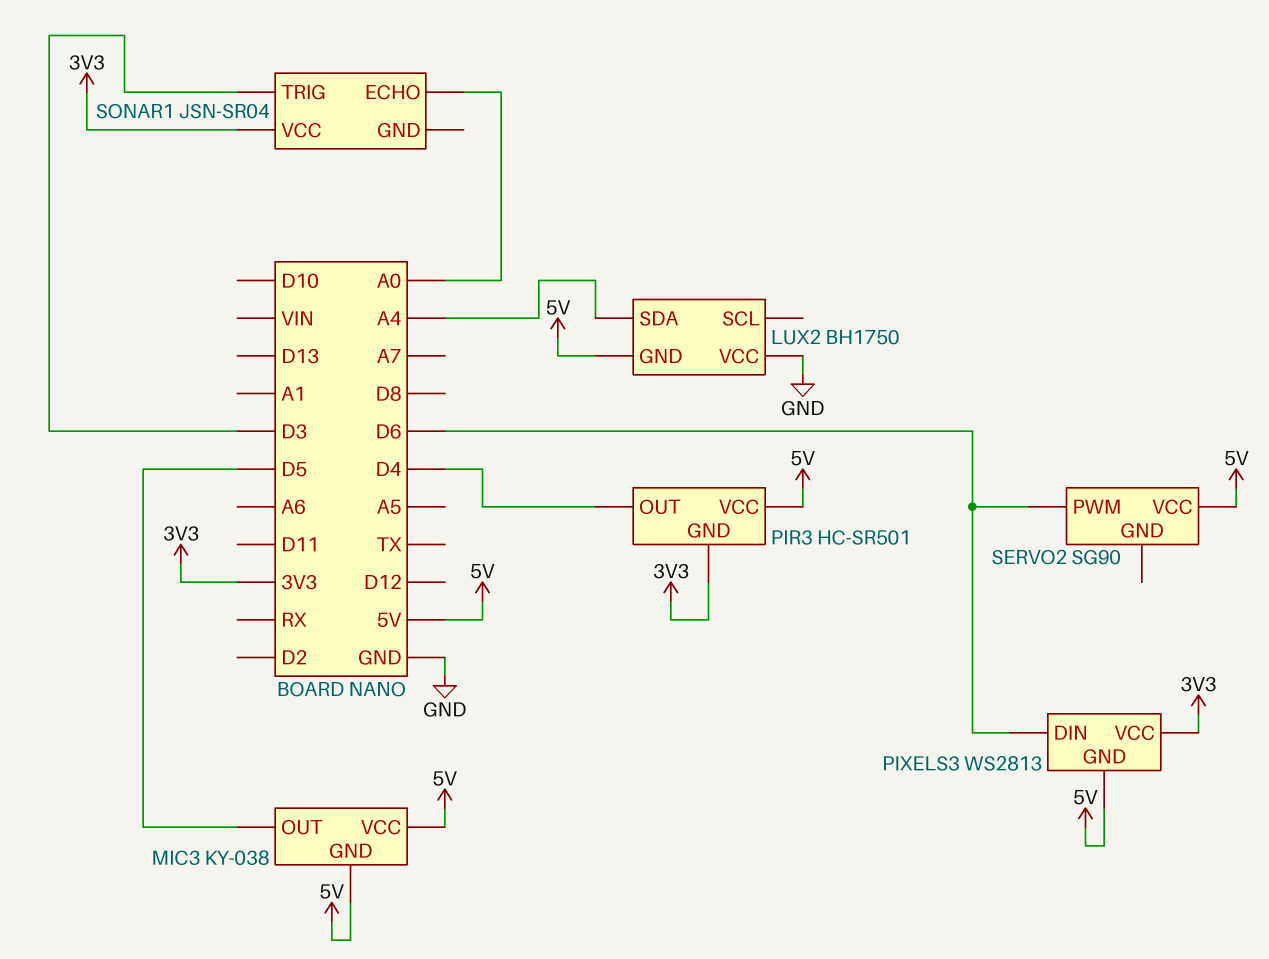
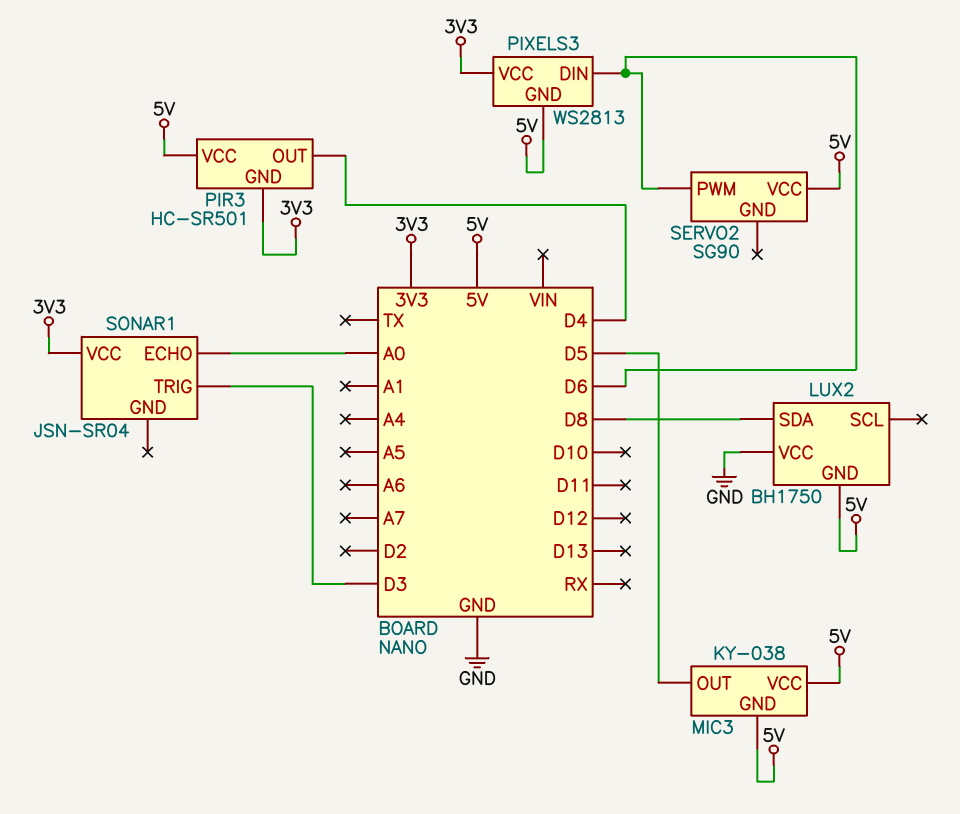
LUX2 pin SDA: A4 -> D8

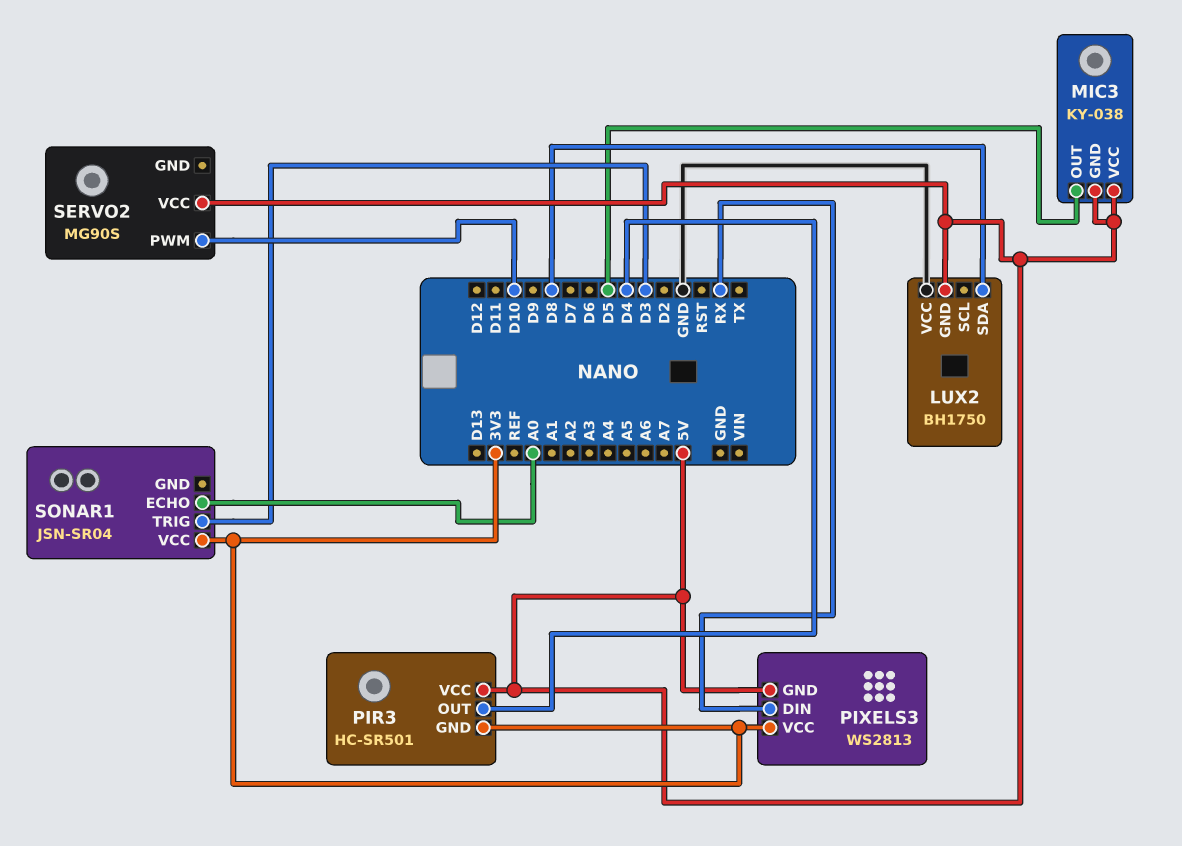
PIXELS3 pin DIN: D6 -> RX
SERVO2: SG90 -> MG90S
SERVO2 pin PWM: D6 -> D10

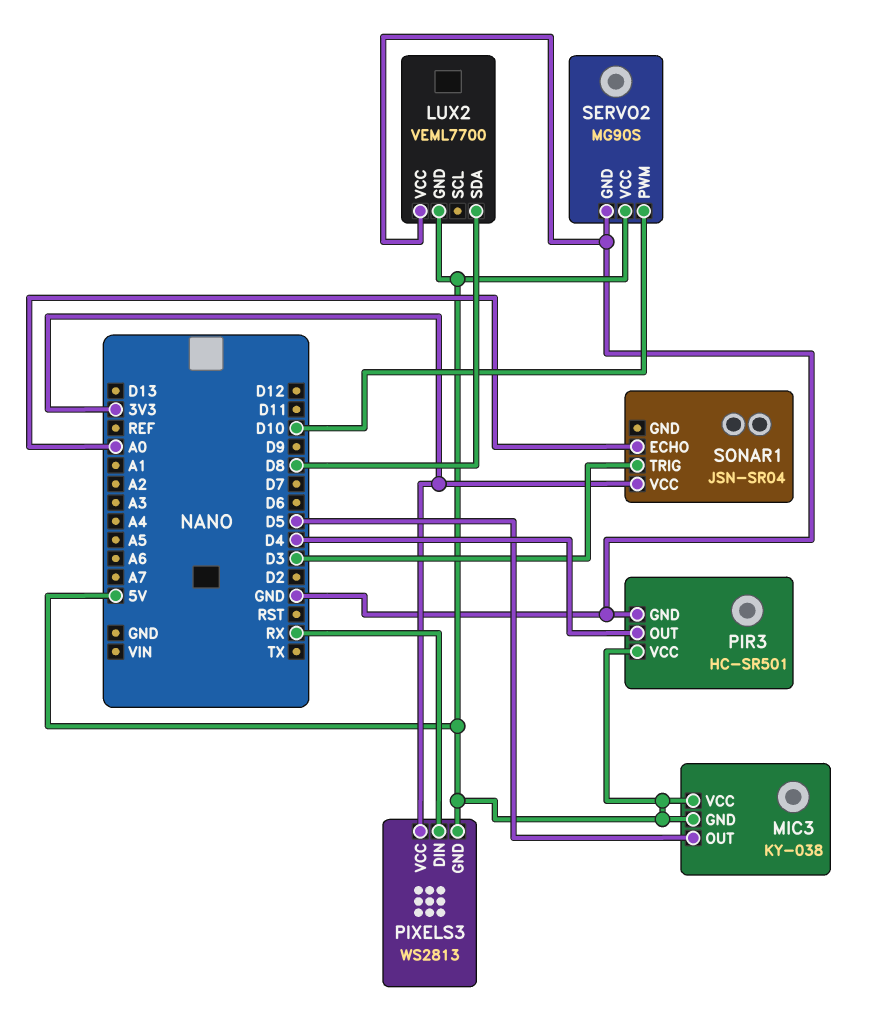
LUX2: BH1750 -> VEML7700
PIR3 pin GND: 3V3 -> GND
SERVO2 pin GND: none -> GND

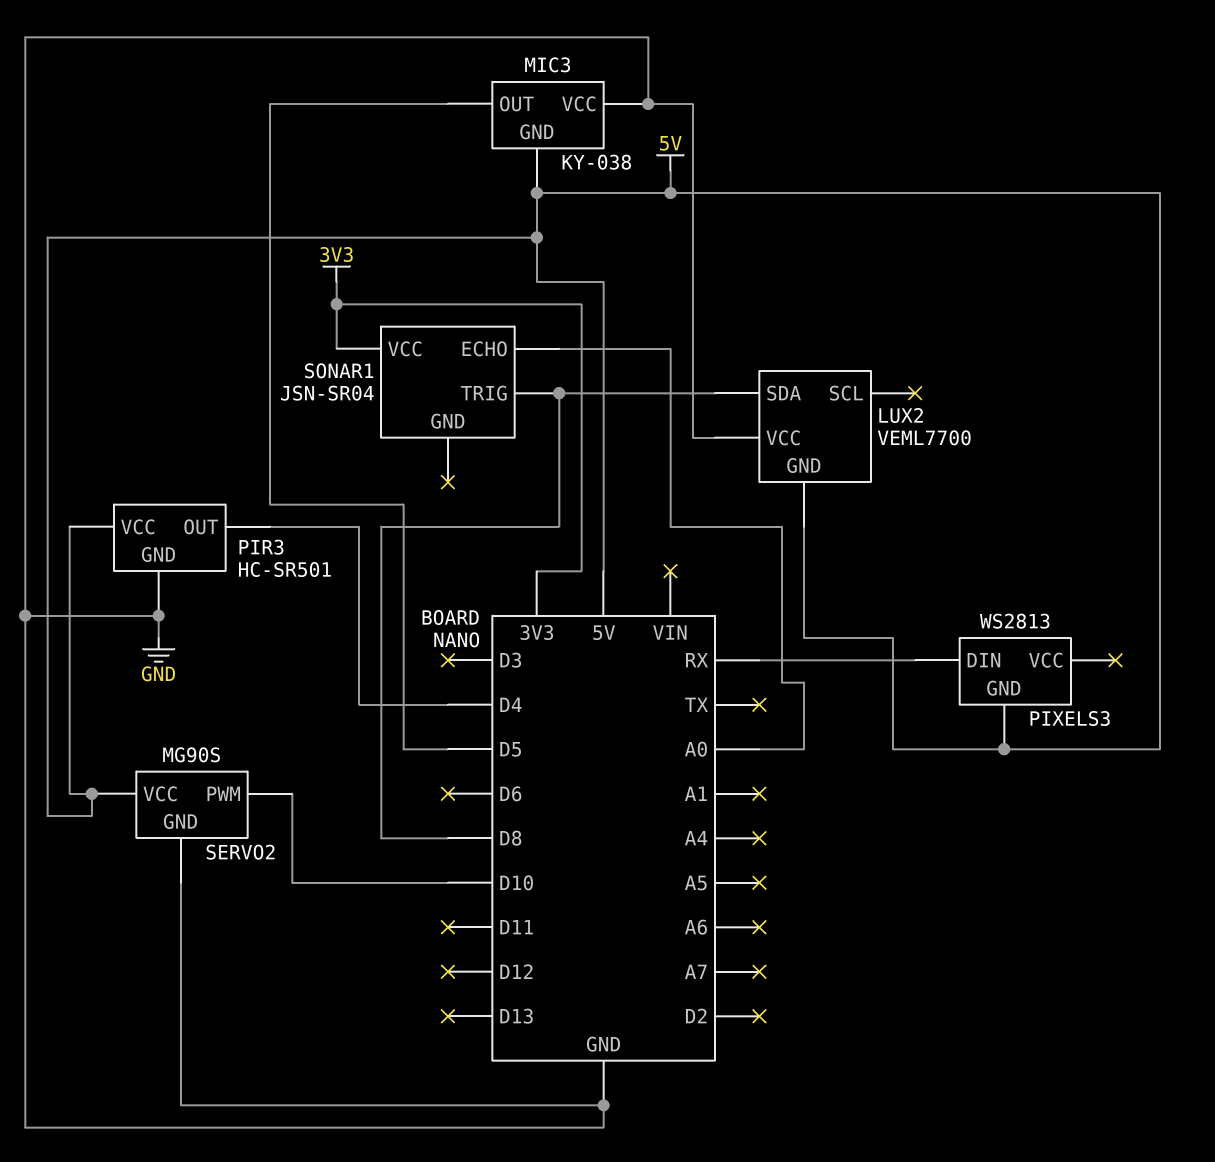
MIC3 pin VCC: 5V -> GND
PIXELS3 pin VCC: 3V3 -> none
SONAR1 pin TRIG: D3 -> D8

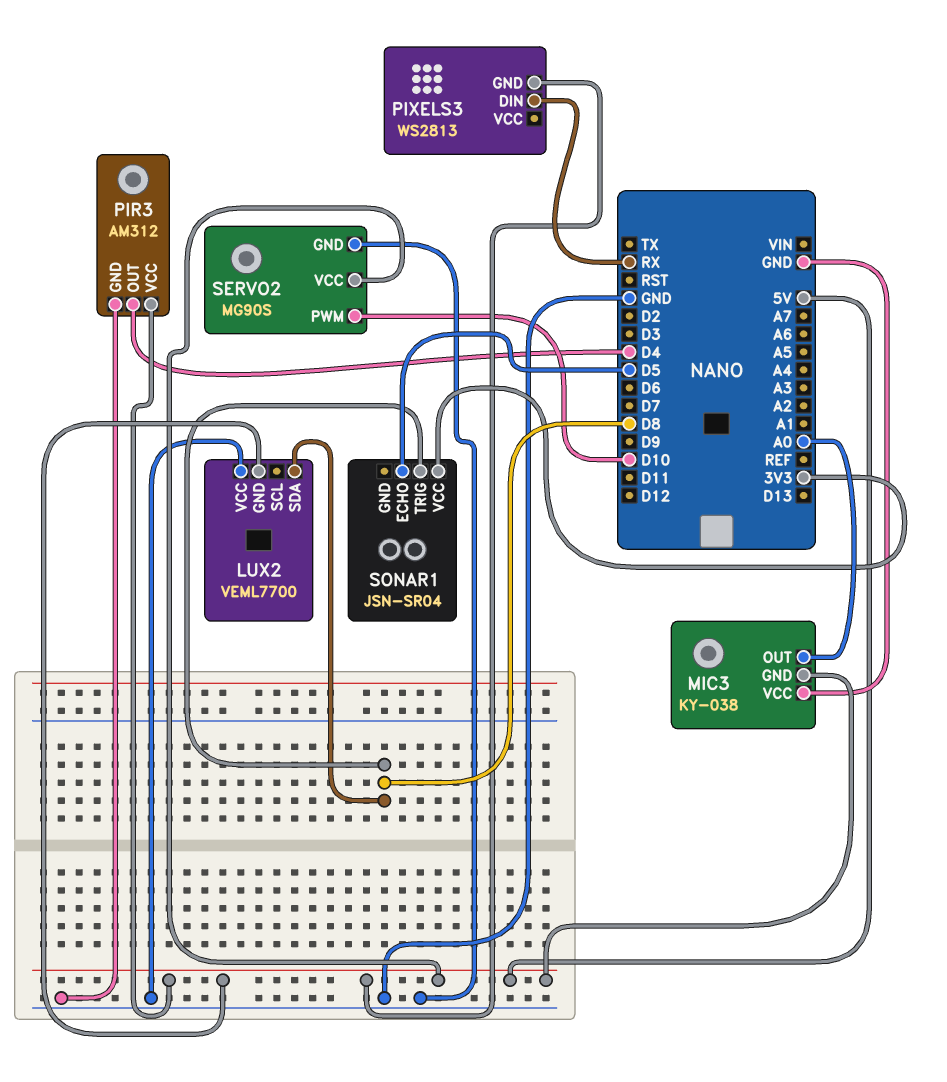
MIC3 pin OUT: D5 -> A0
PIR3: HC-SR501 -> AM312
SONAR1 pin ECHO: A0 -> D5

